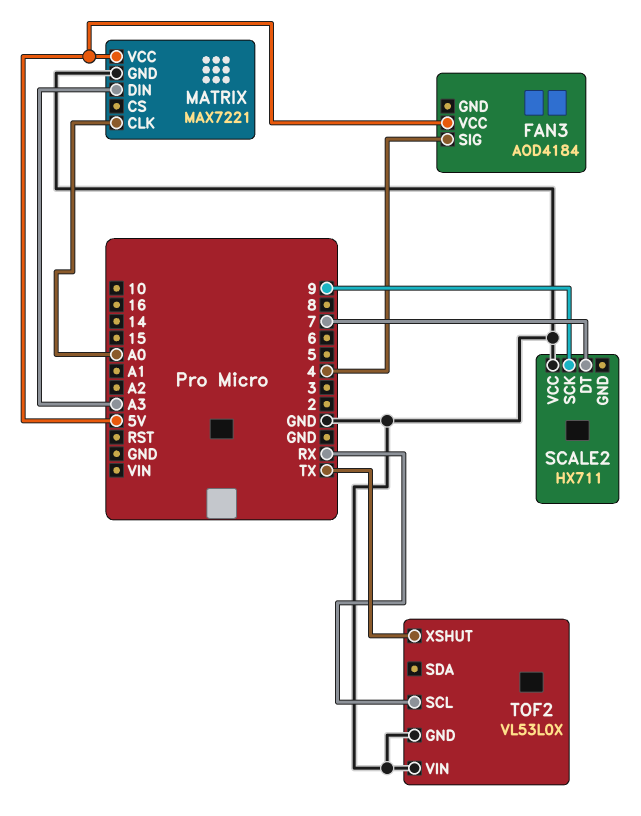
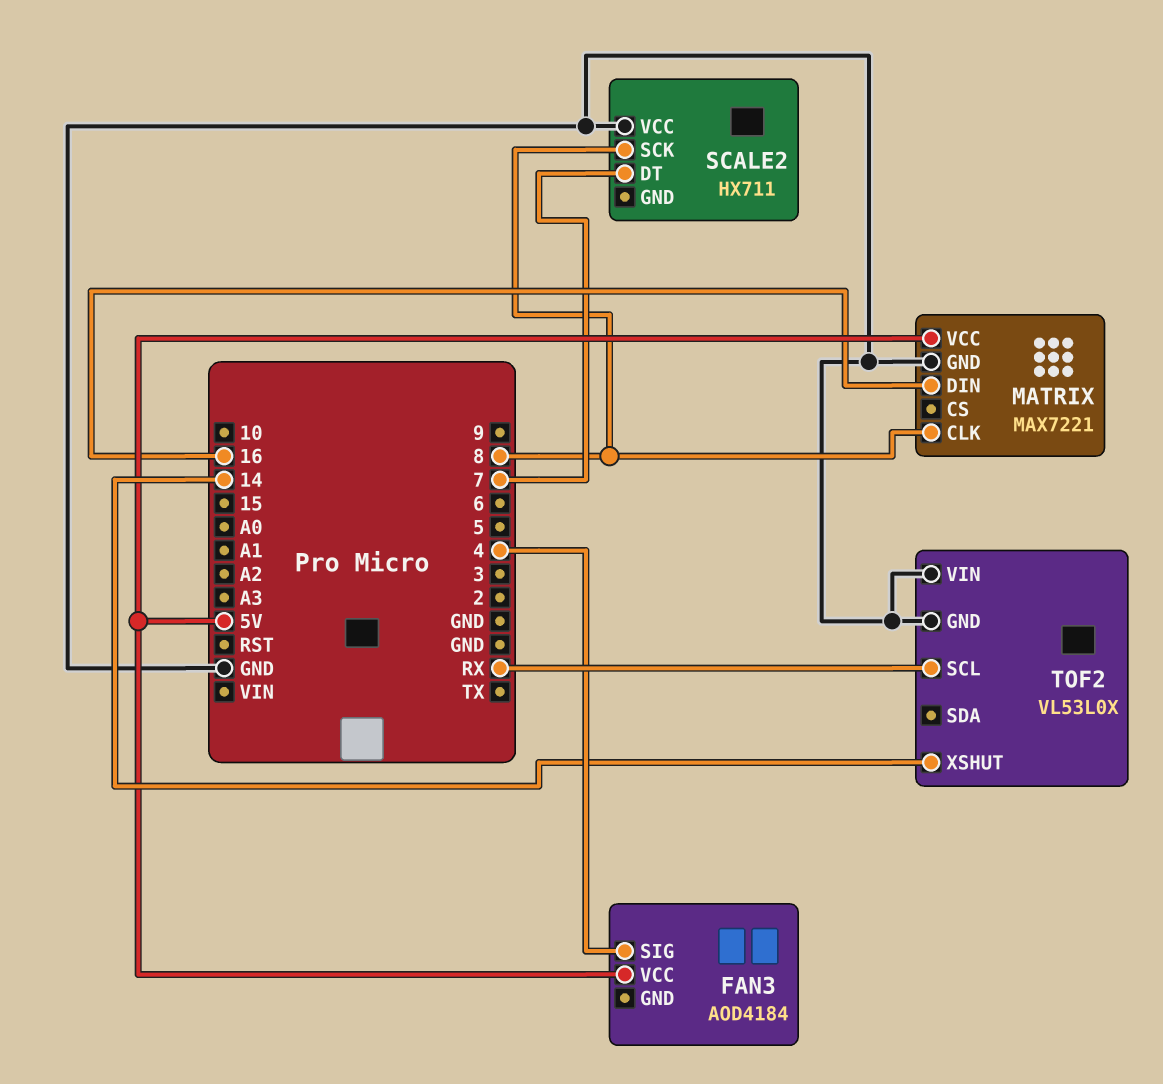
MATRIX pin CLK: A0 -> 8
MATRIX pin DIN: A3 -> 16
SCALE2 pin SCK: 9 -> 8
TOF2 pin XSHUT: TX -> 14

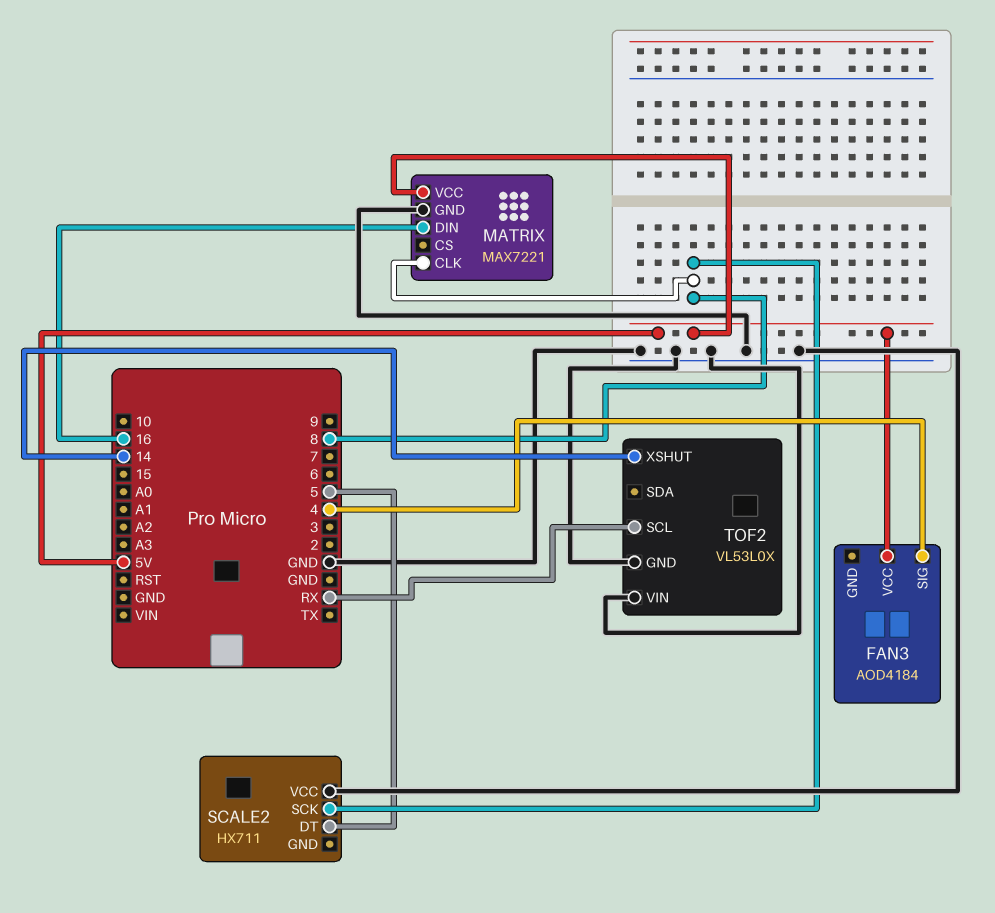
SCALE2 pin DT: 7 -> 5

